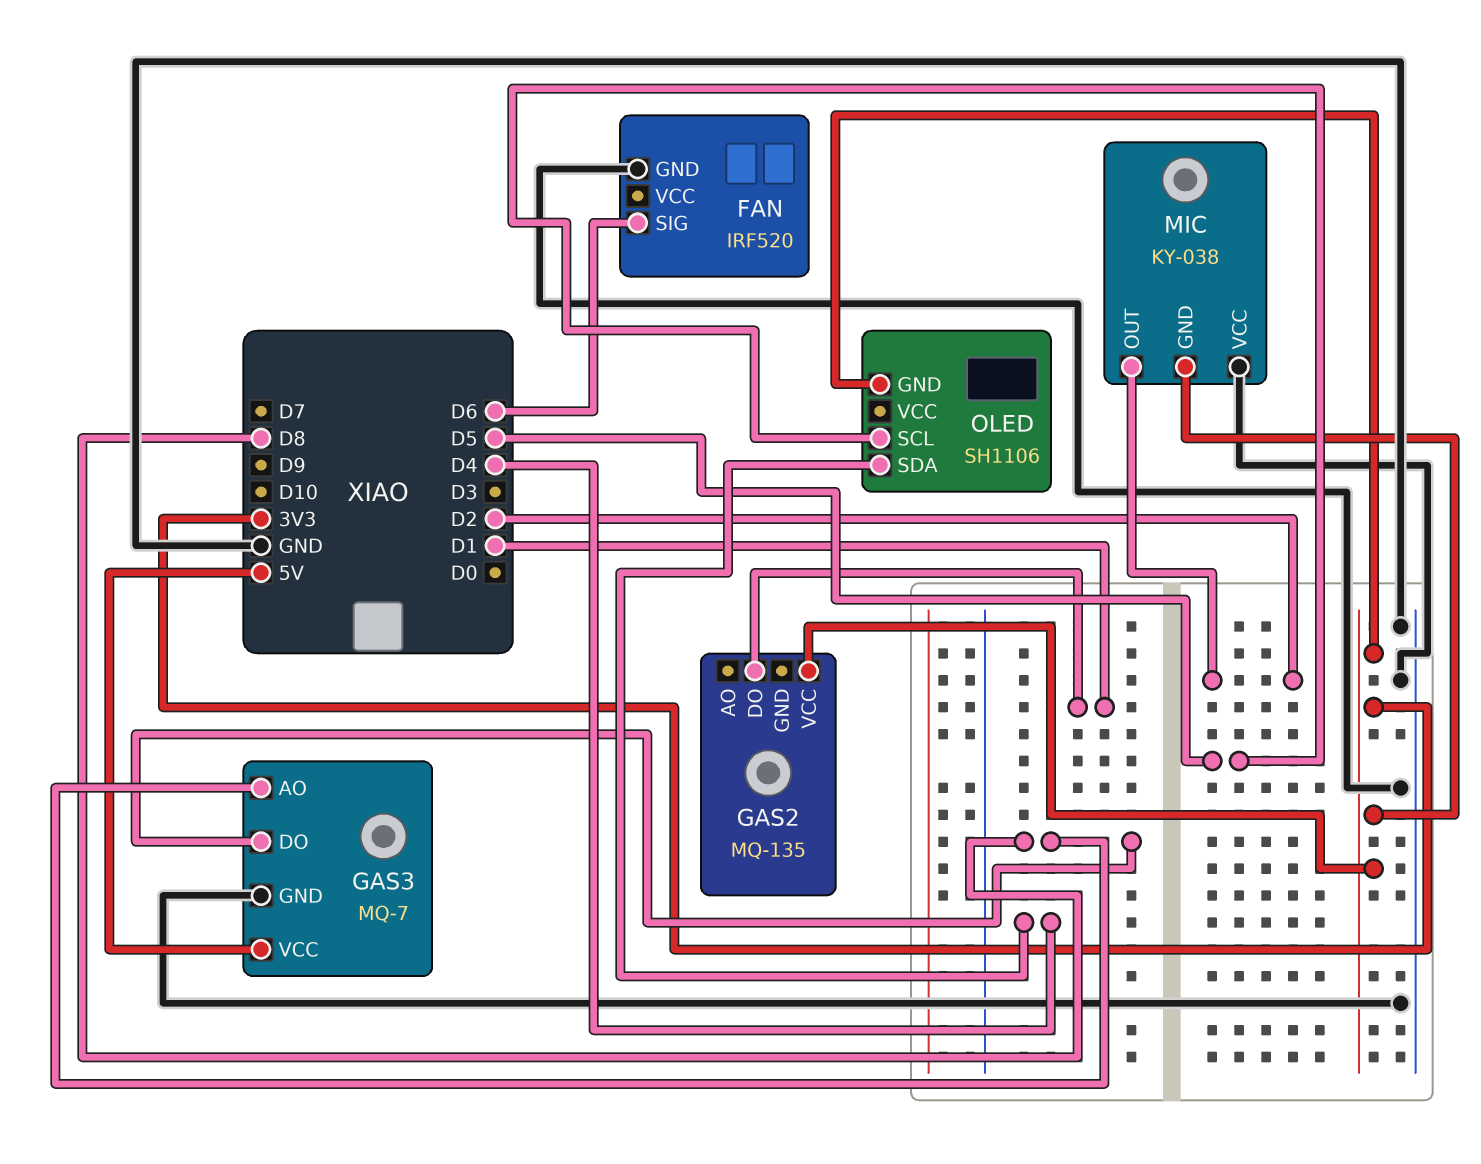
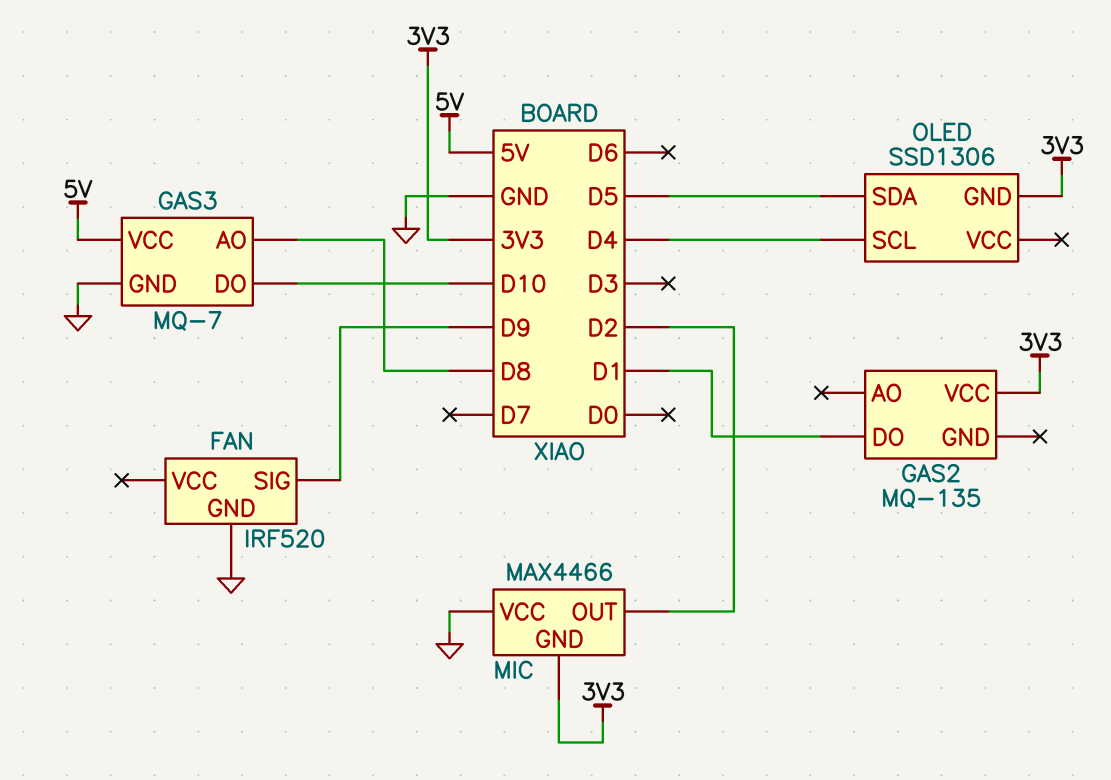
FAN pin SIG: D6 -> D9
GAS3 pin DO: D8 -> D10
MIC: KY-038 -> MAX4466
OLED: SH1106 -> SSD1306
OLED pin SCL: D5 -> D4
OLED pin SDA: D4 -> D5

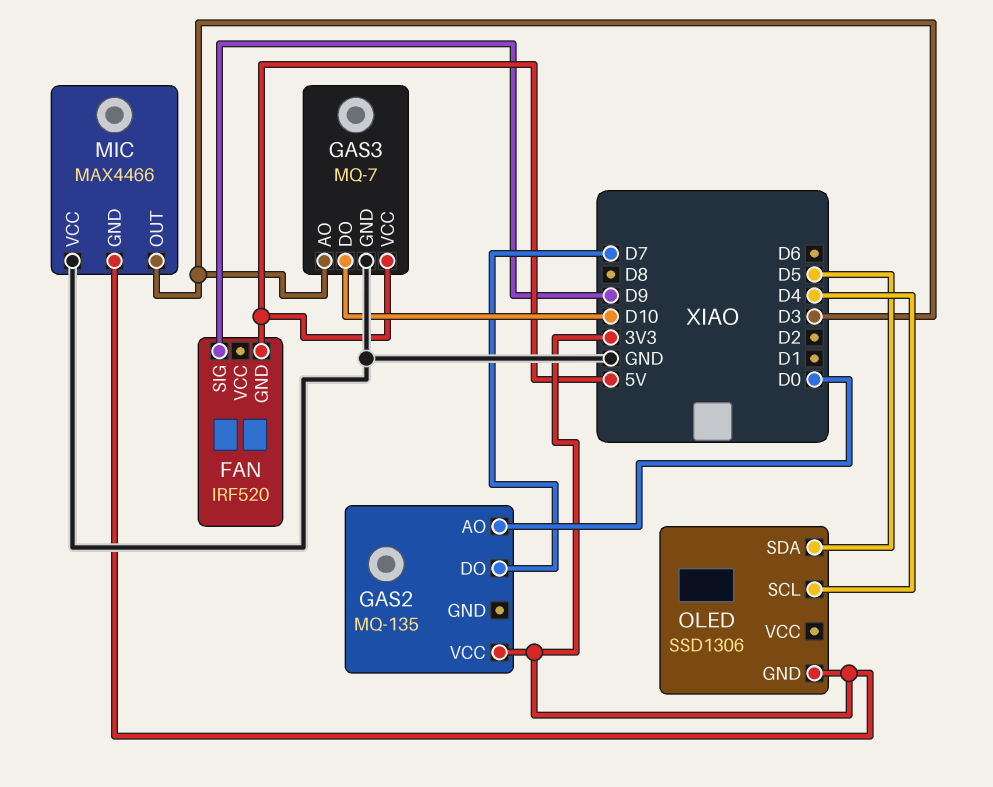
FAN pin GND: GND -> 5V
GAS2 pin AO: none -> D0
GAS2 pin DO: D1 -> D7
GAS3 pin AO: D8 -> D3
MIC pin OUT: D2 -> D3

